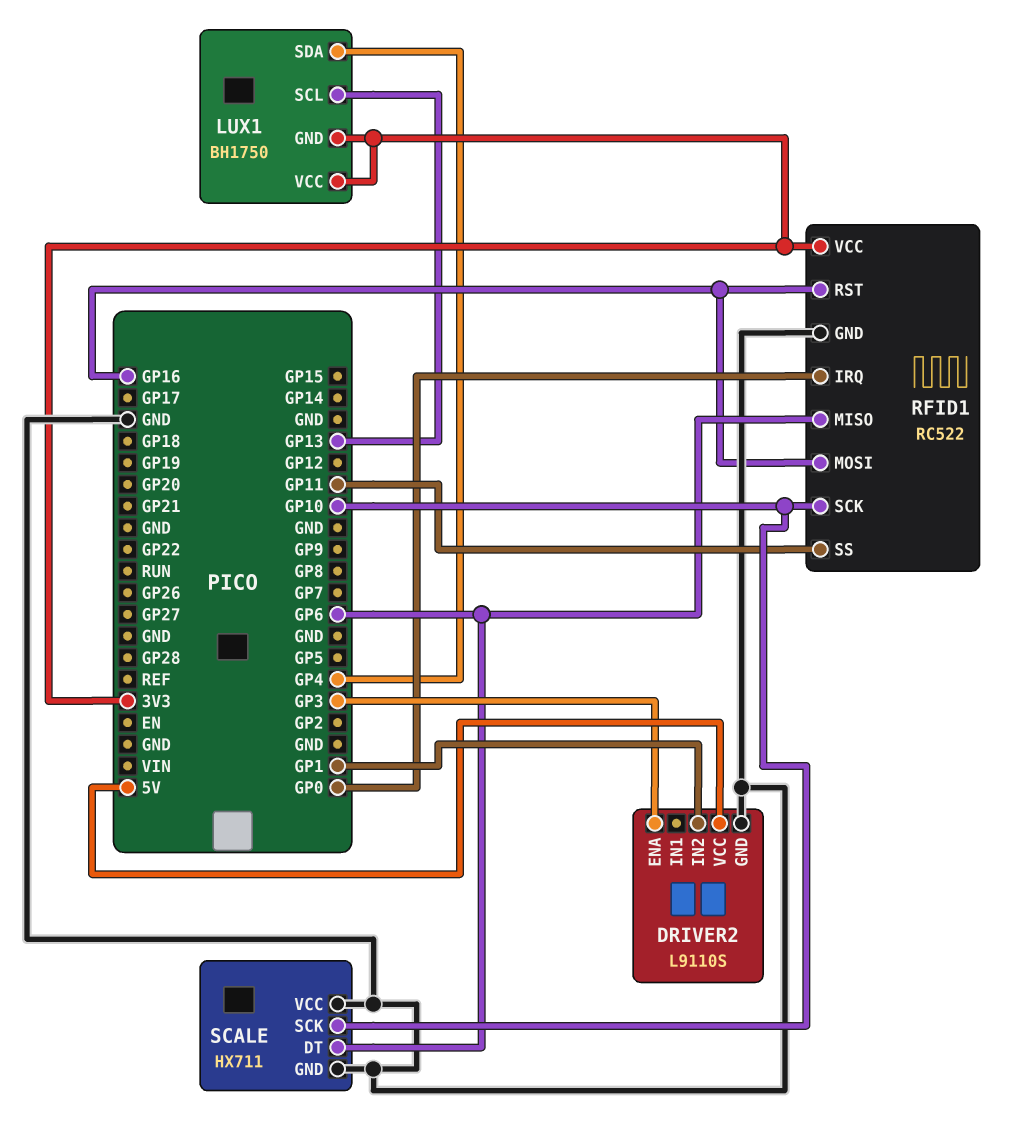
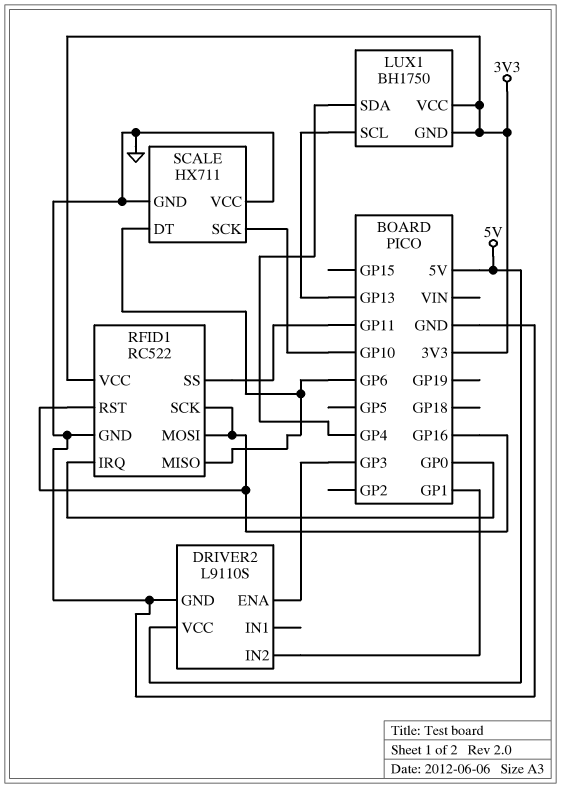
RFID1 pin SCK: GP10 -> GP16

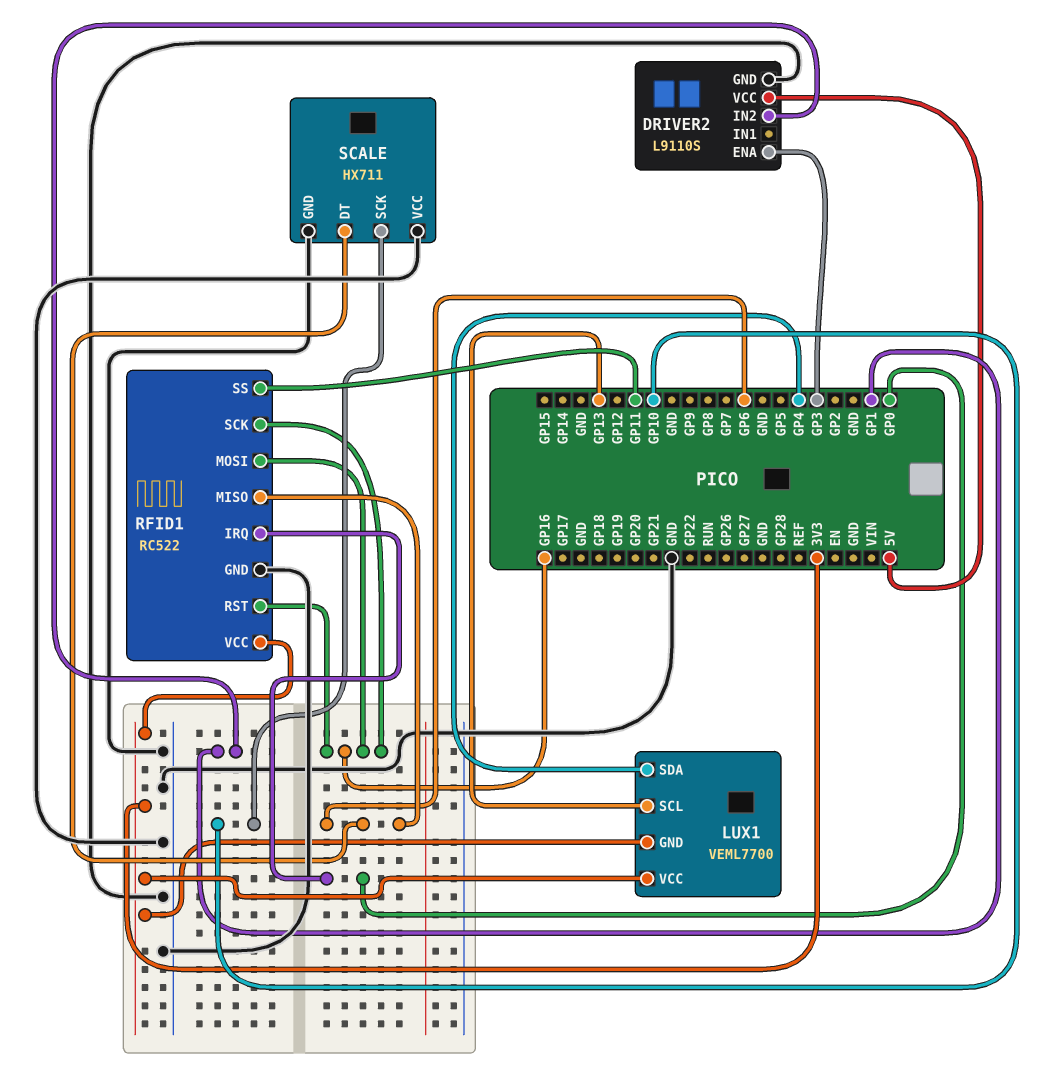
LUX1: BH1750 -> VEML7700

